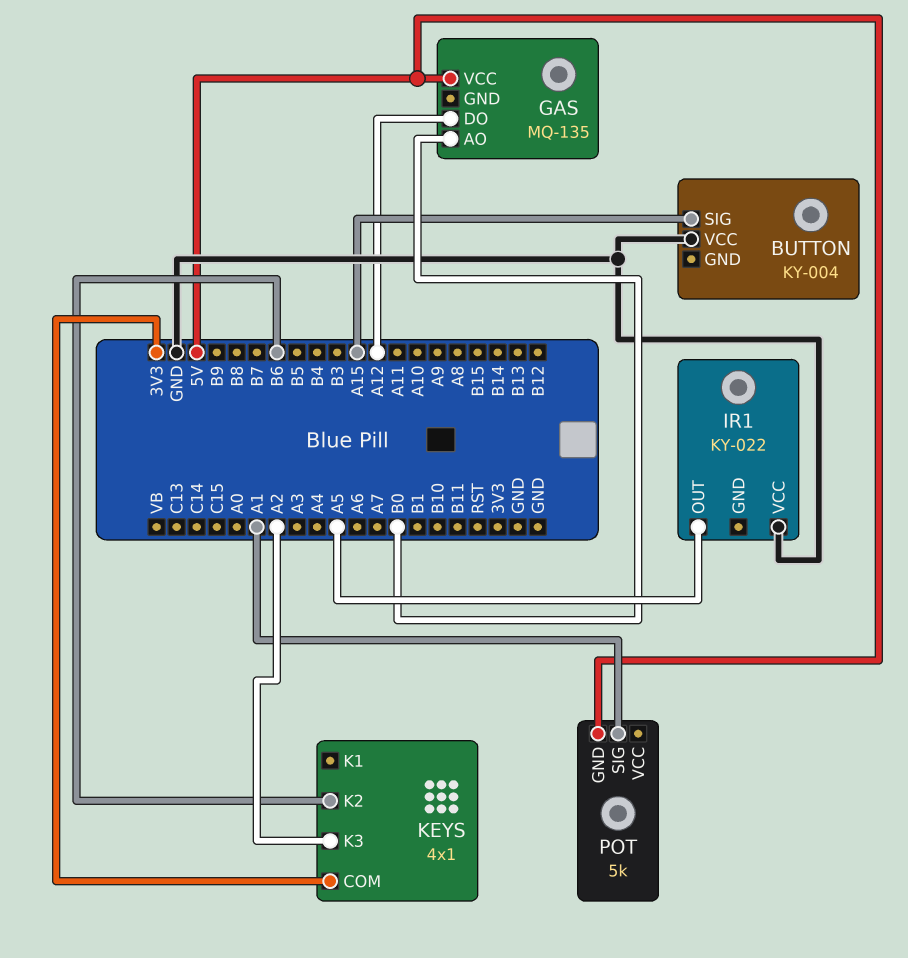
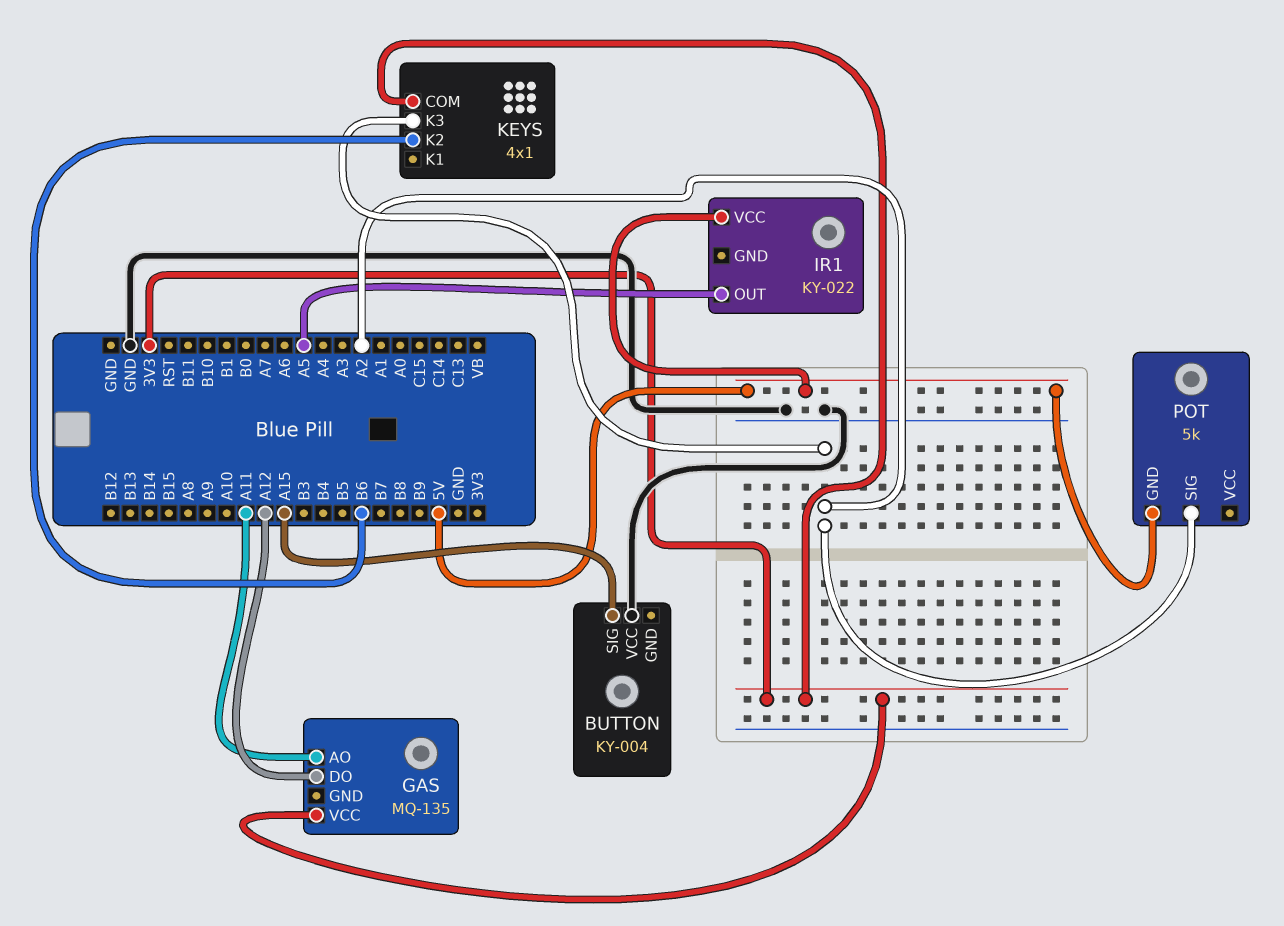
GAS pin AO: B0 -> A11
GAS pin VCC: 5V -> 3V3
IR1 pin VCC: GND -> 5V
POT pin SIG: A1 -> A2

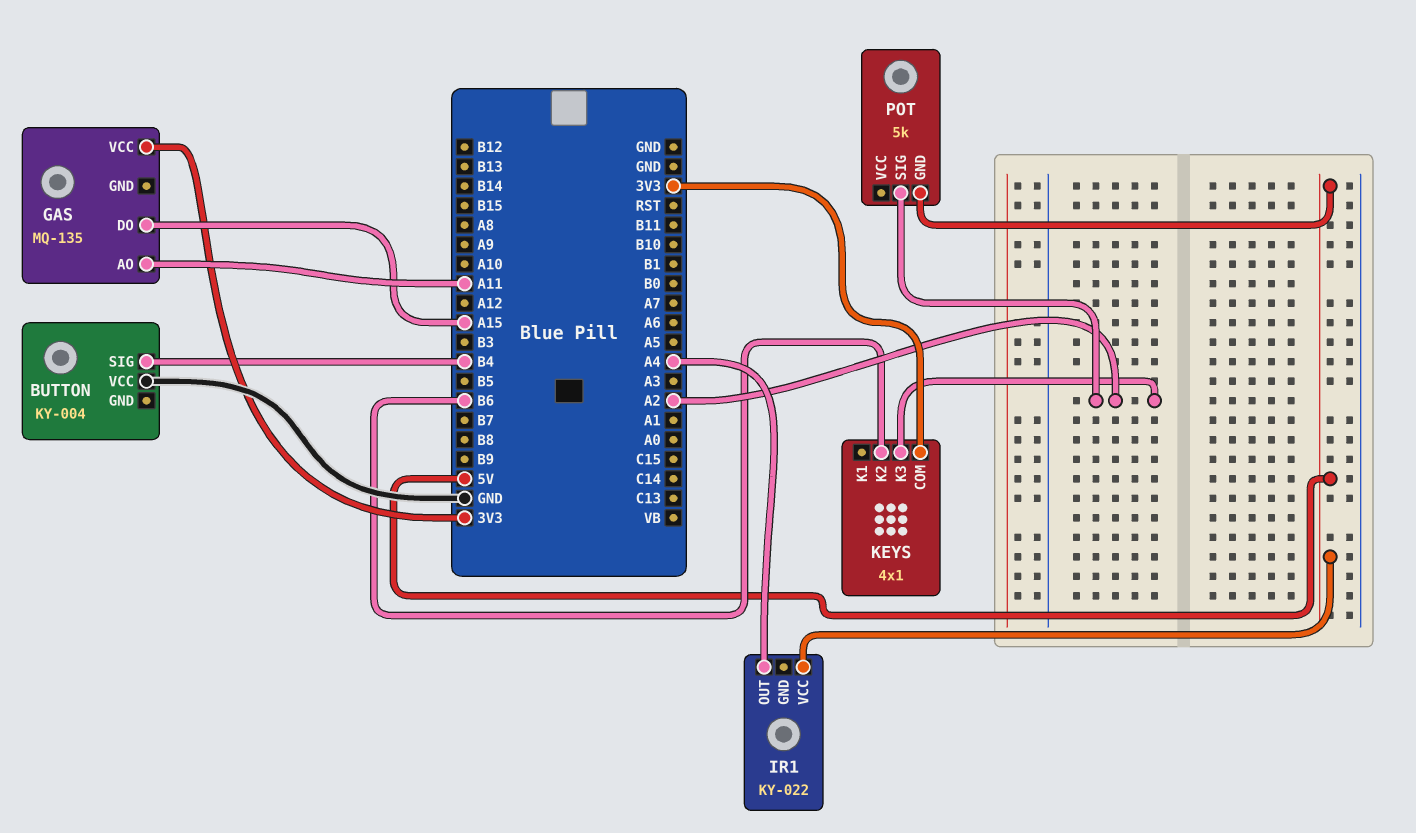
BUTTON pin SIG: A15 -> B4
GAS pin DO: A12 -> A15
IR1 pin OUT: A5 -> A4

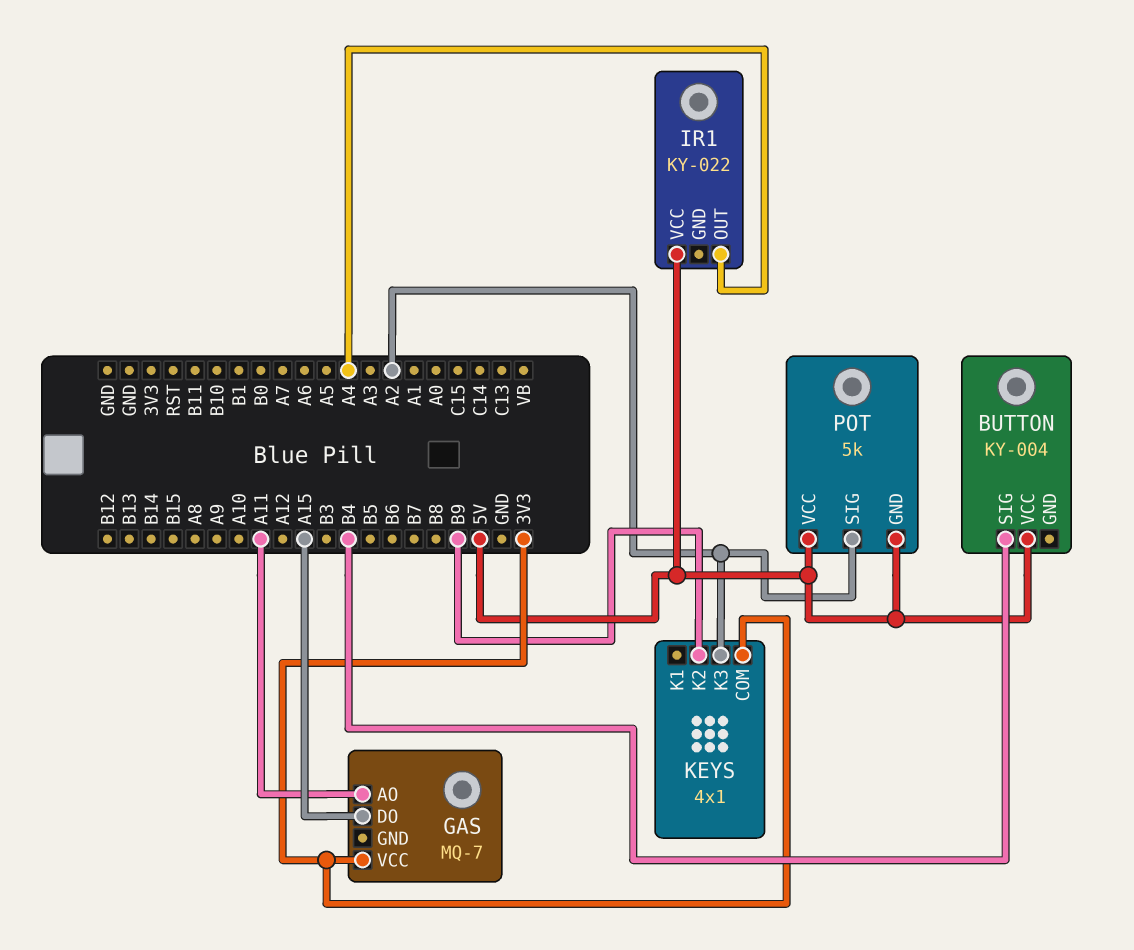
BUTTON pin VCC: GND -> 5V
GAS: MQ-135 -> MQ-7
KEYS pin K2: B6 -> B9
POT pin VCC: none -> 5V

